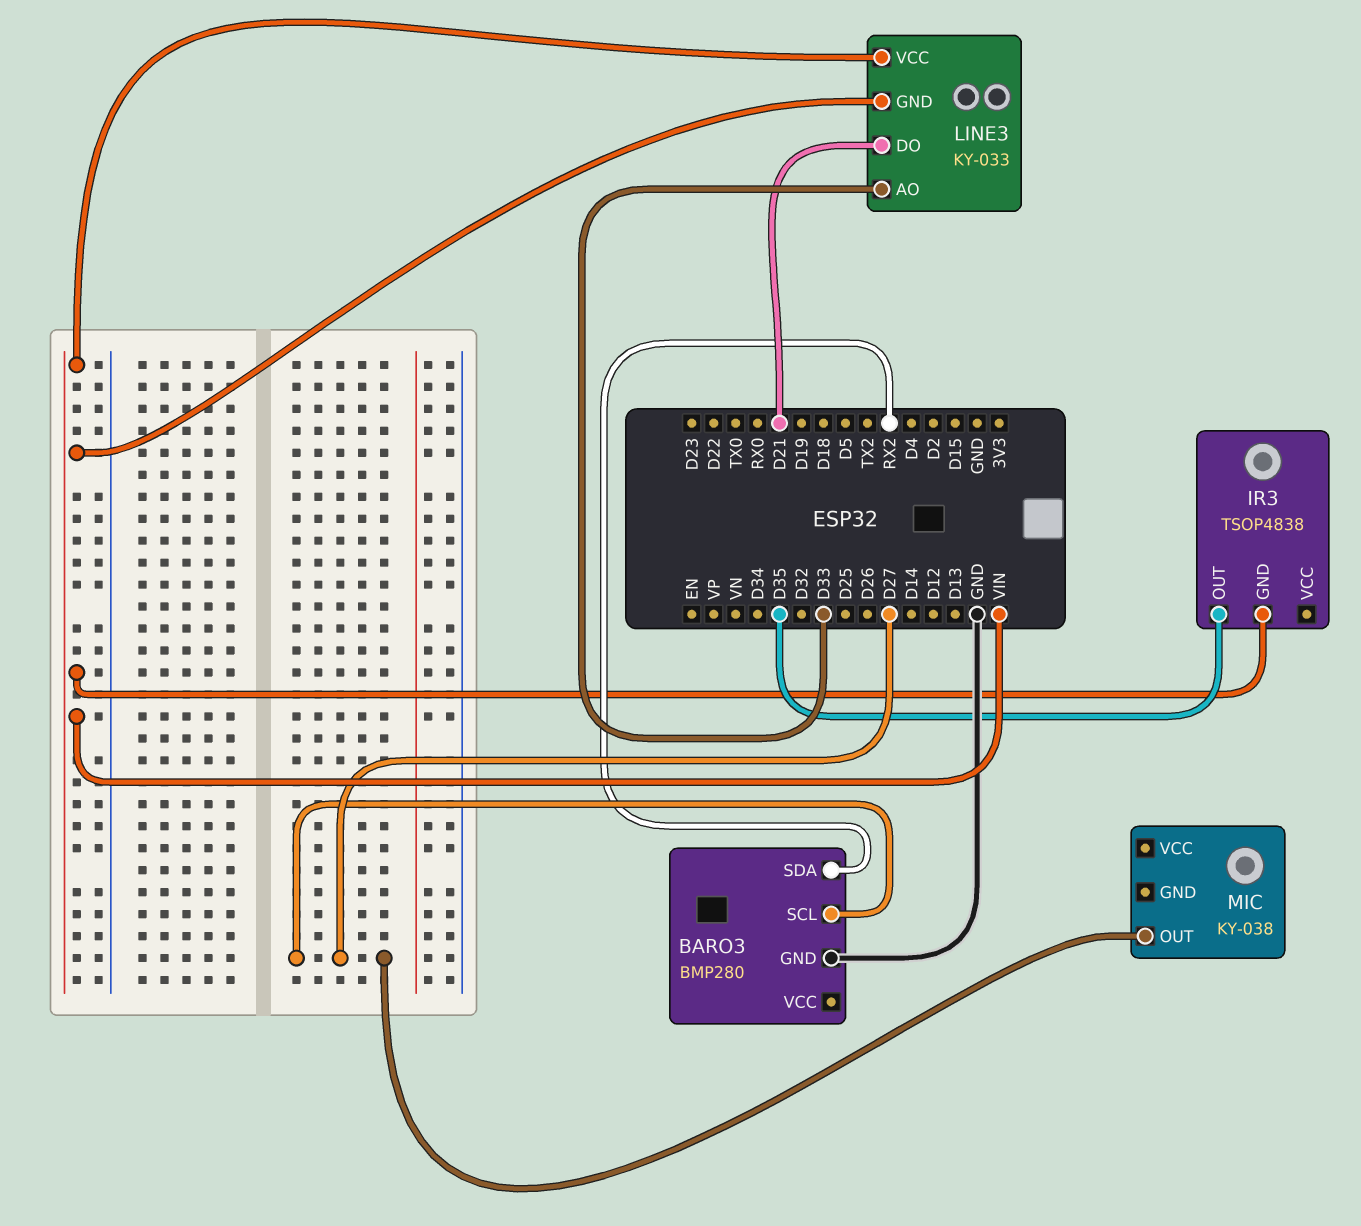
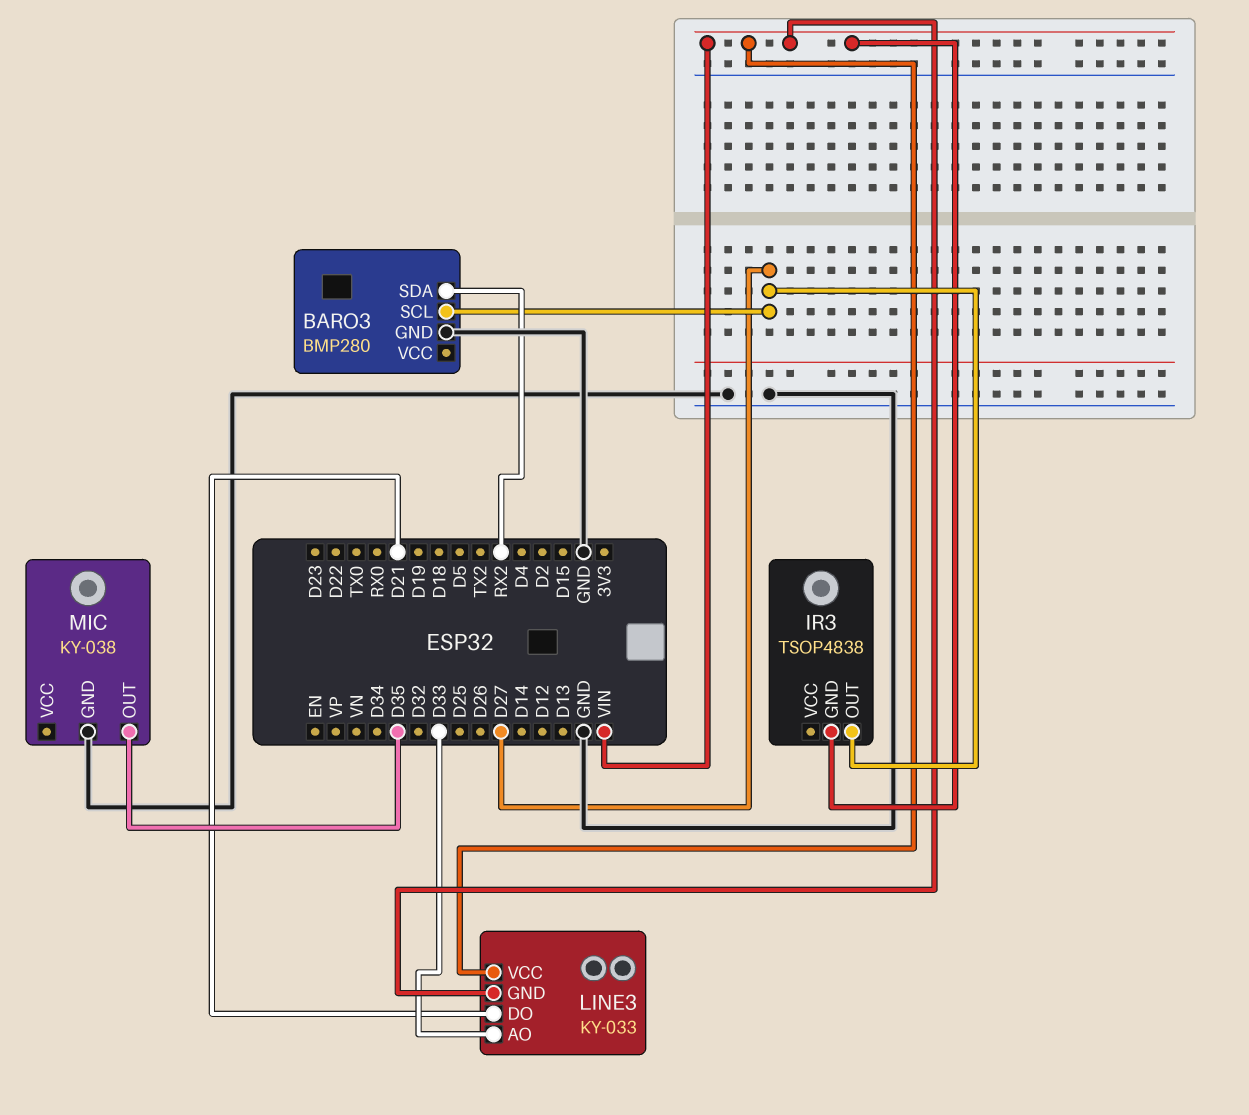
IR3 pin OUT: D35 -> D27
MIC pin GND: none -> GND
MIC pin OUT: D27 -> D35

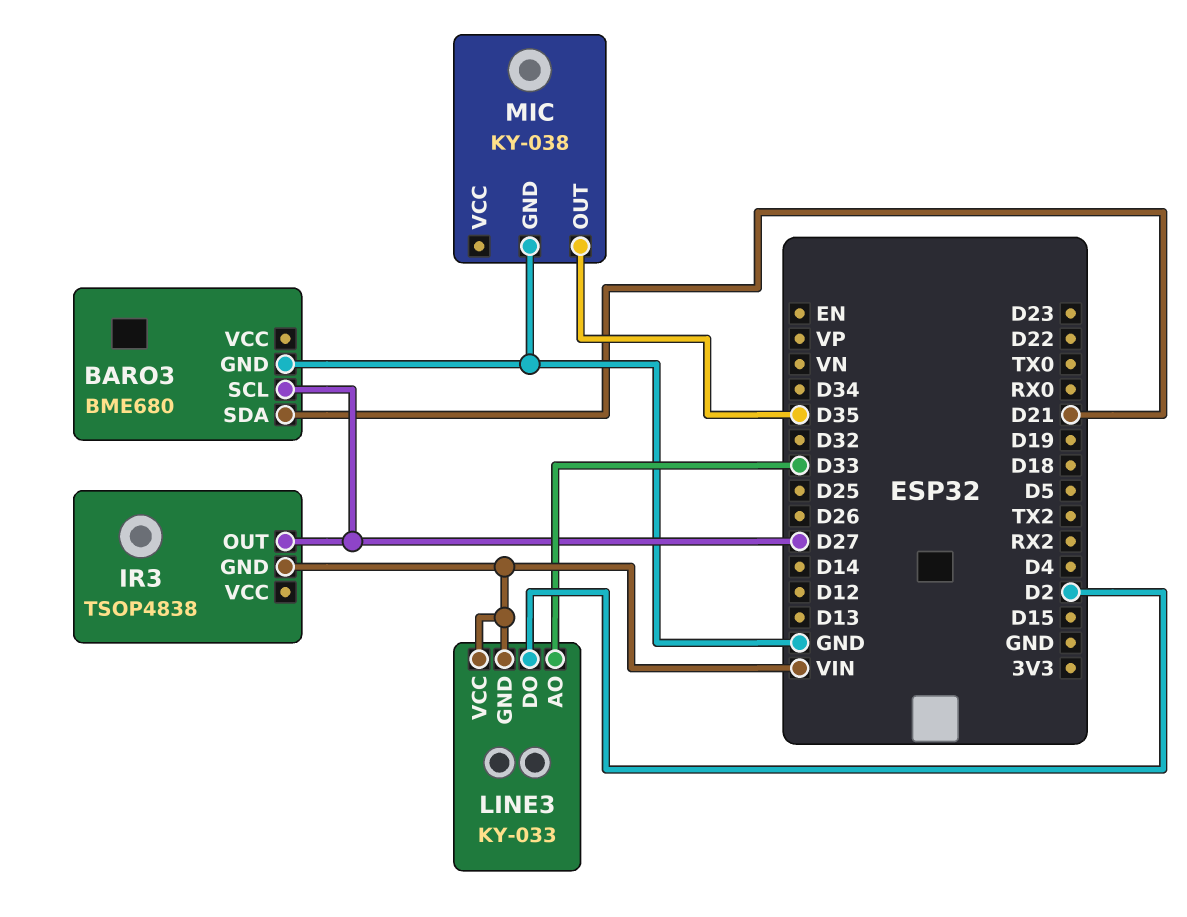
BARO3: BMP280 -> BME680
BARO3 pin SDA: RX2 -> D21
LINE3 pin DO: D21 -> D2

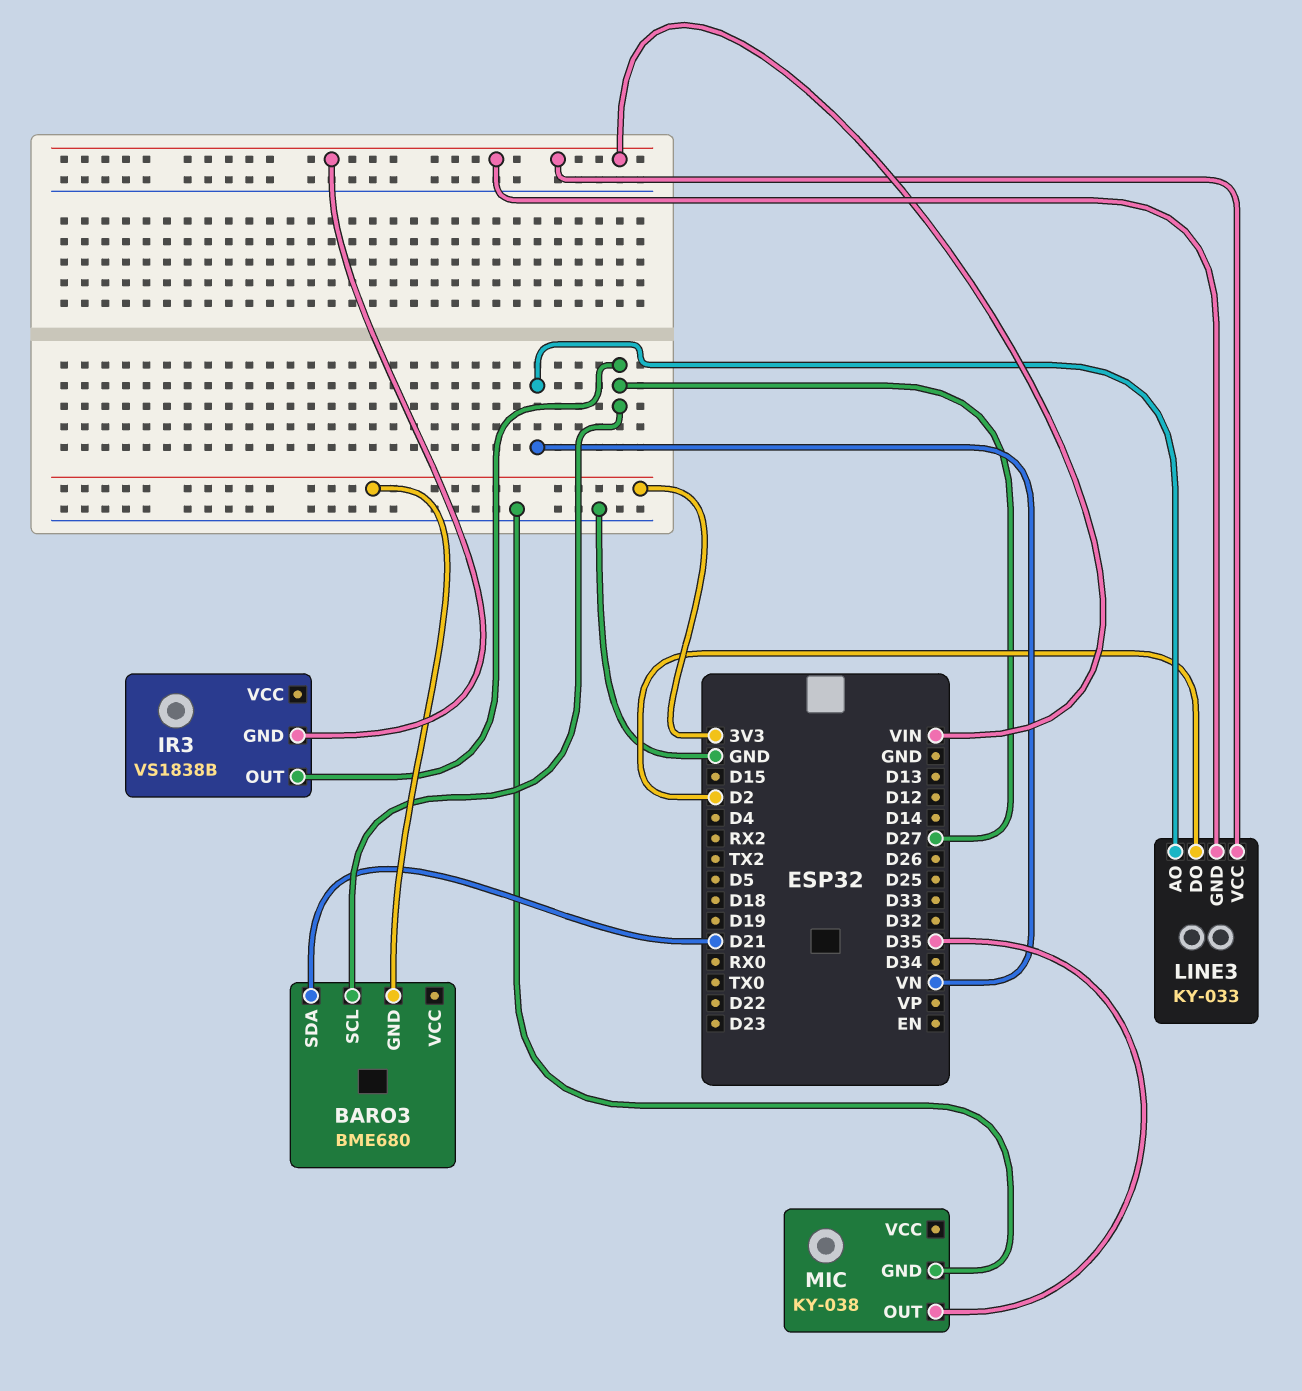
BARO3 pin GND: GND -> 3V3
IR3: TSOP4838 -> VS1838B
LINE3 pin AO: D33 -> VN

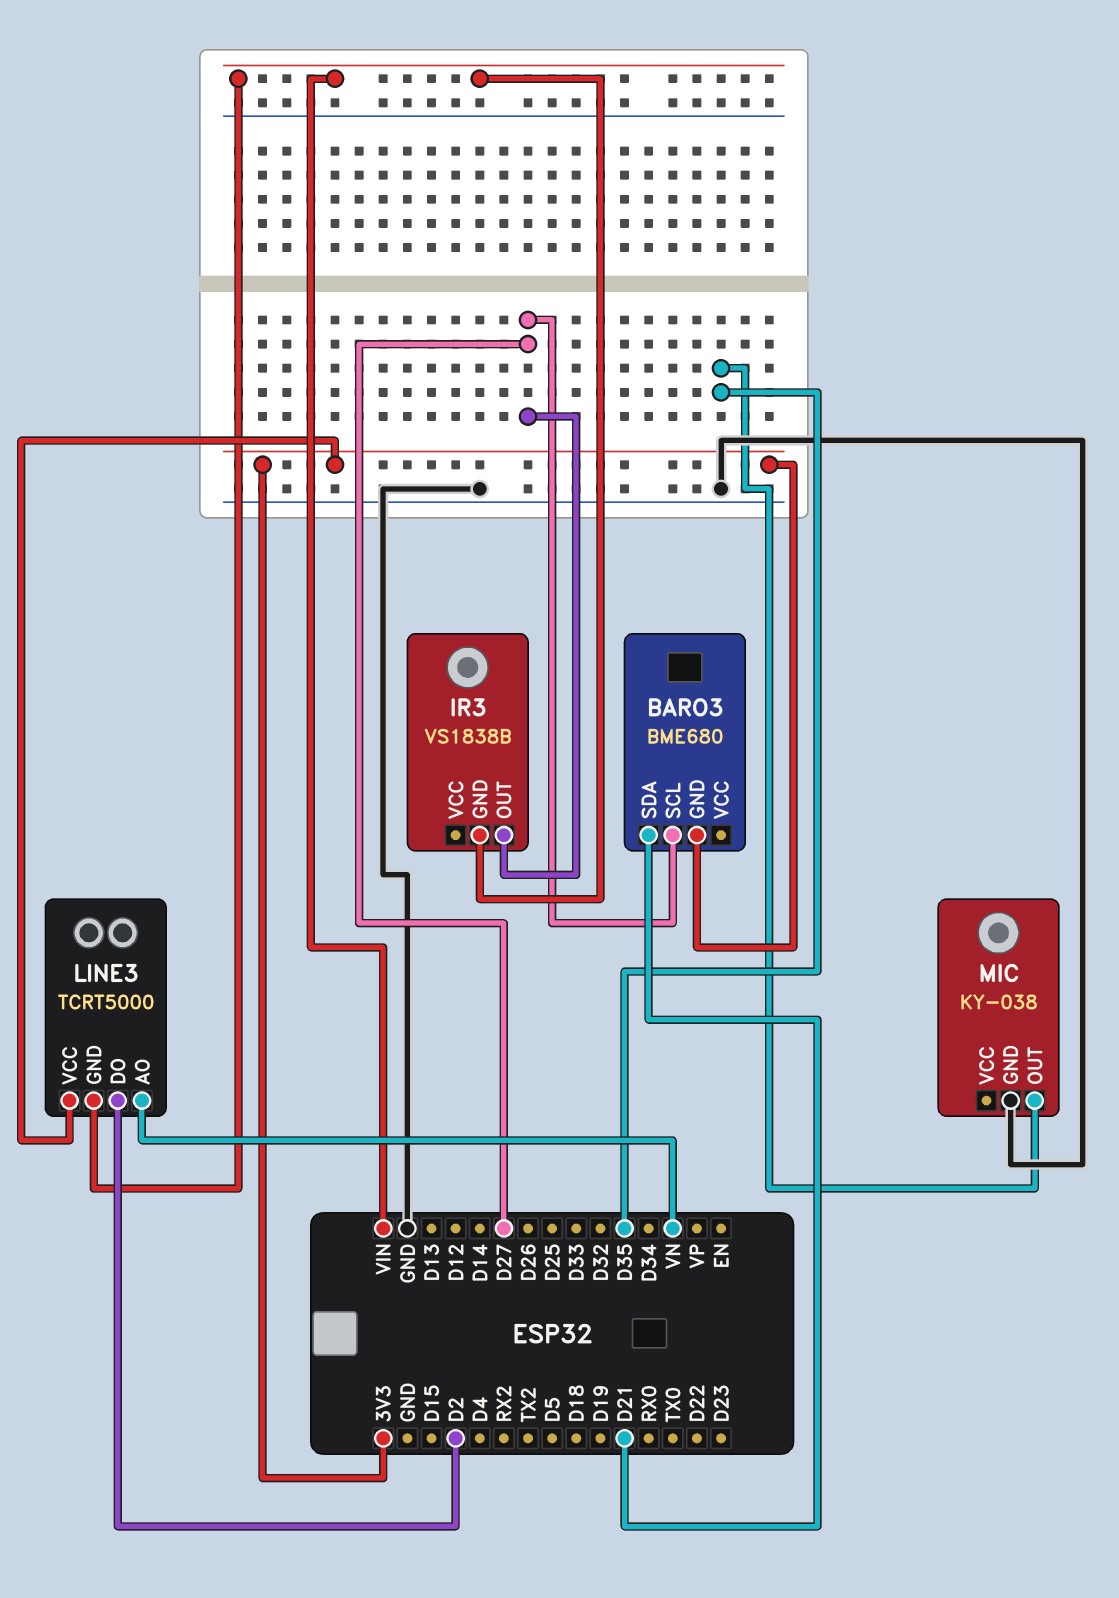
LINE3: KY-033 -> TCRT5000
LINE3 pin VCC: VIN -> 3V3

